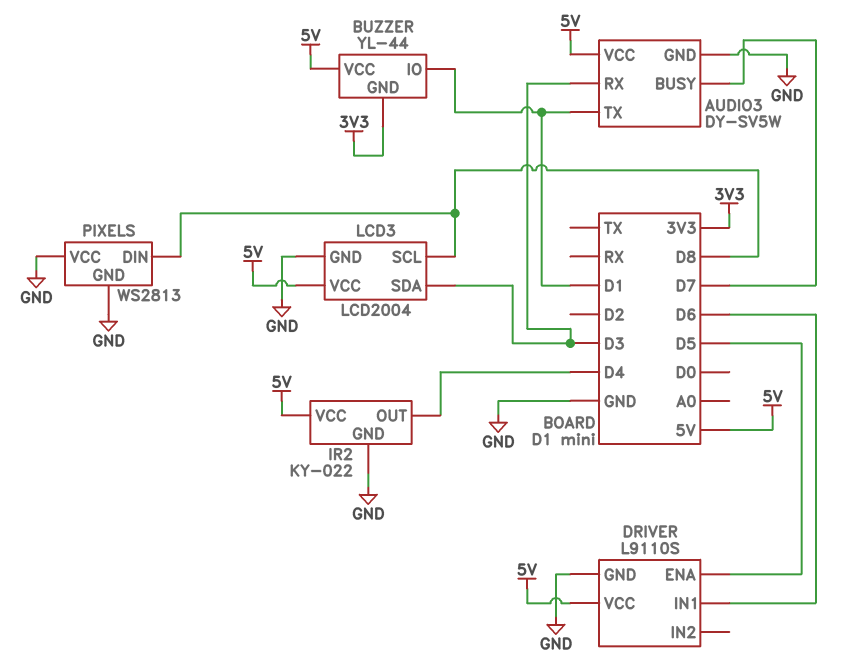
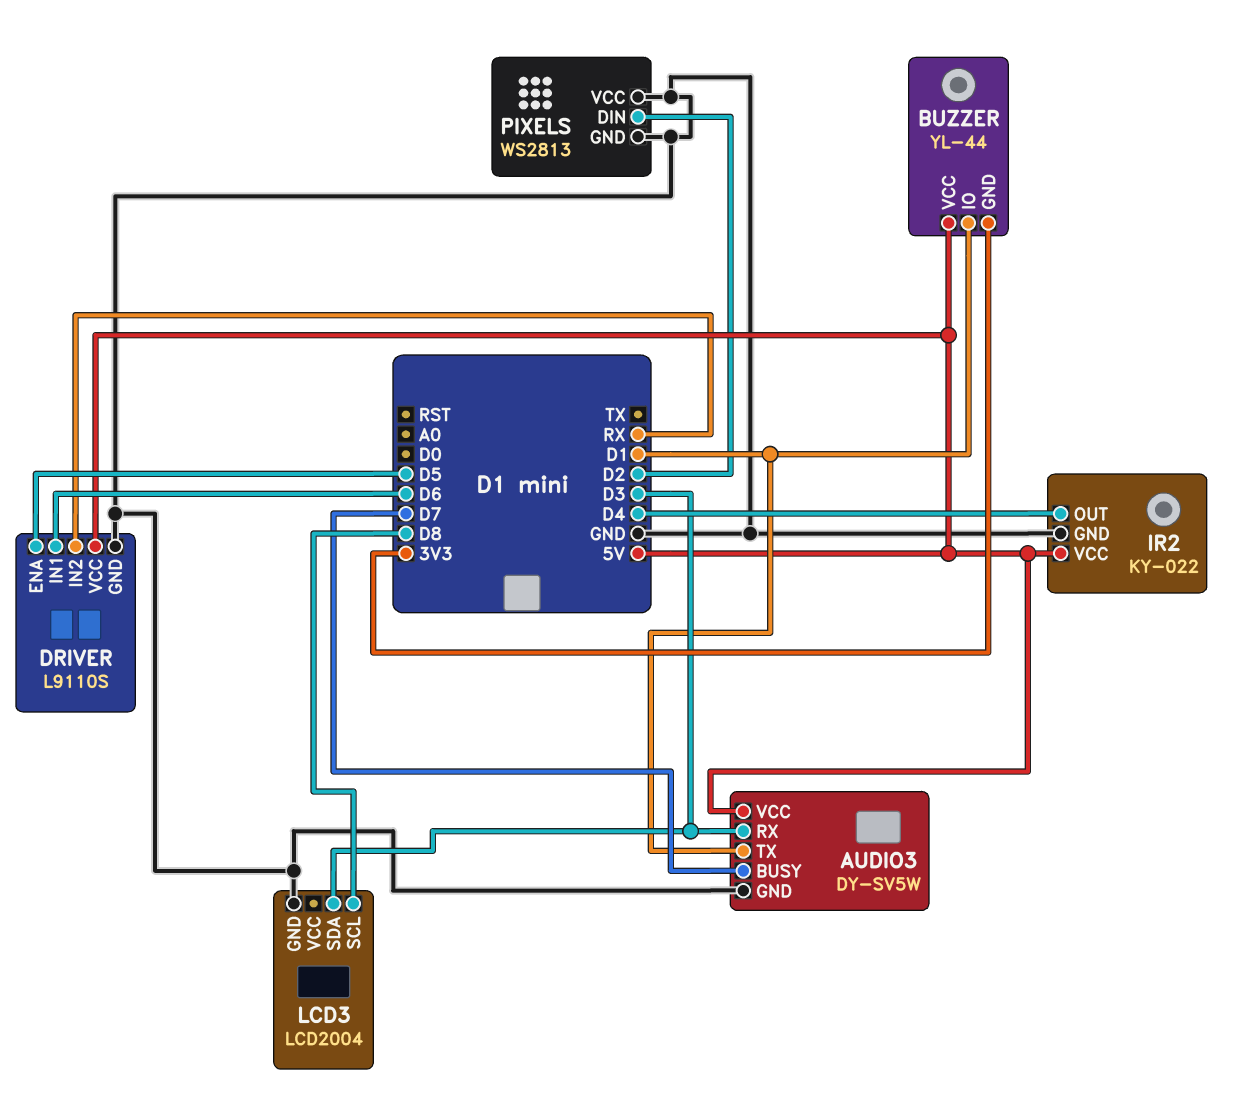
DRIVER pin IN2: none -> RX
LCD3 pin VCC: 5V -> none
PIXELS pin DIN: D8 -> D2

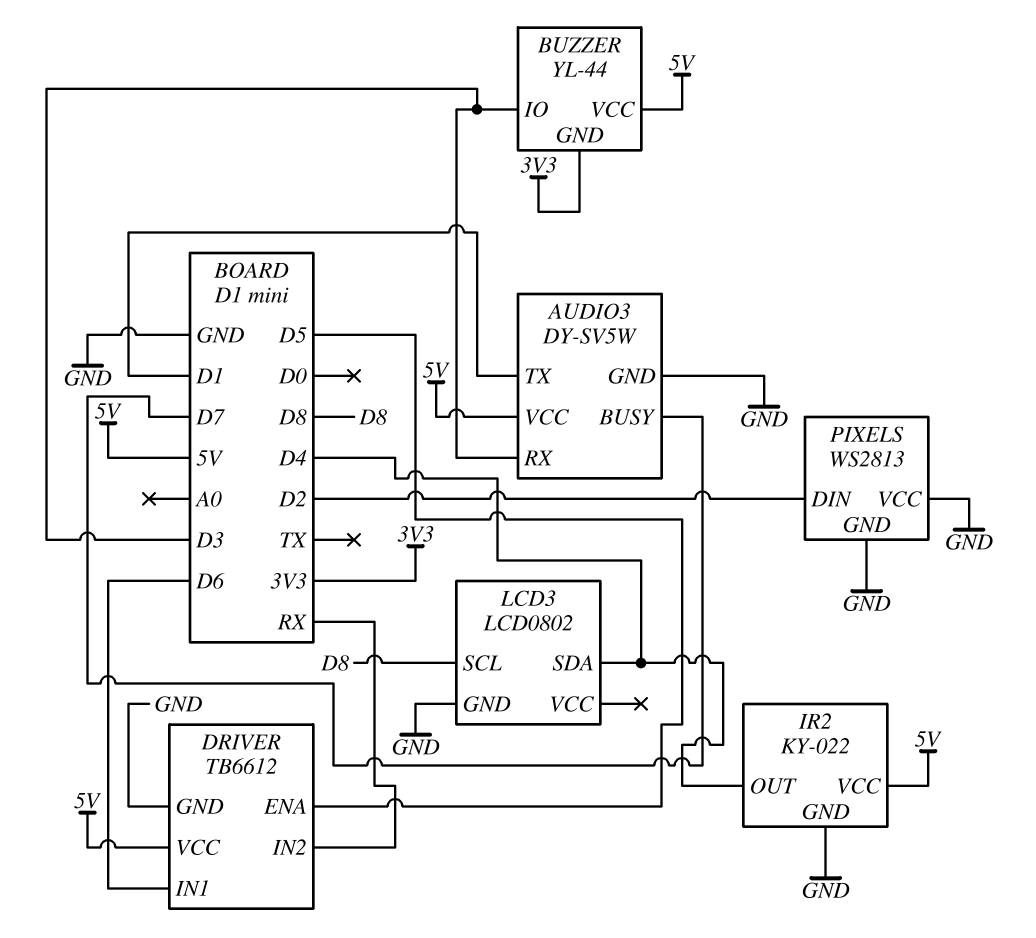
BUZZER pin IO: D1 -> D3
DRIVER: L9110S -> TB6612
LCD3: LCD2004 -> LCD0802
LCD3 pin SDA: D3 -> D4

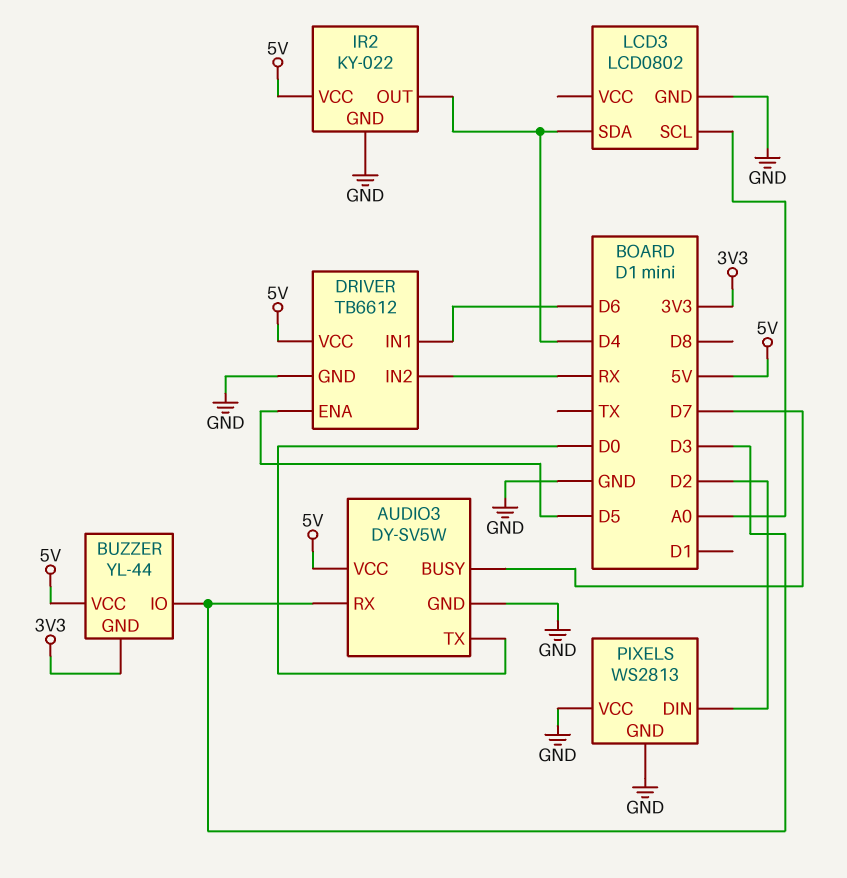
AUDIO3 pin TX: D1 -> D0
LCD3 pin SCL: D8 -> A0

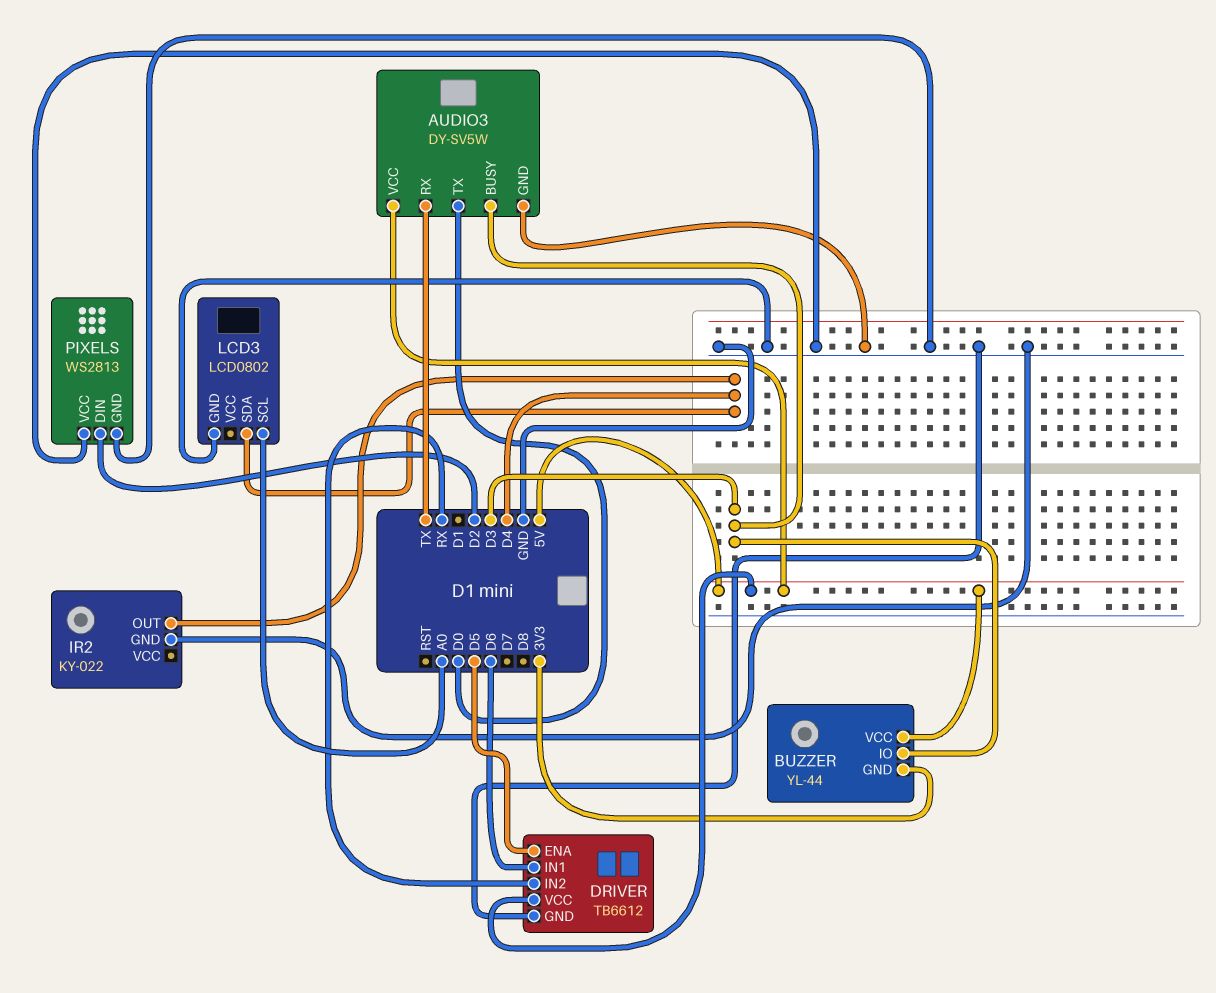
AUDIO3 pin BUSY: D7 -> D3
AUDIO3 pin RX: D3 -> TX
IR2 pin VCC: 5V -> none

